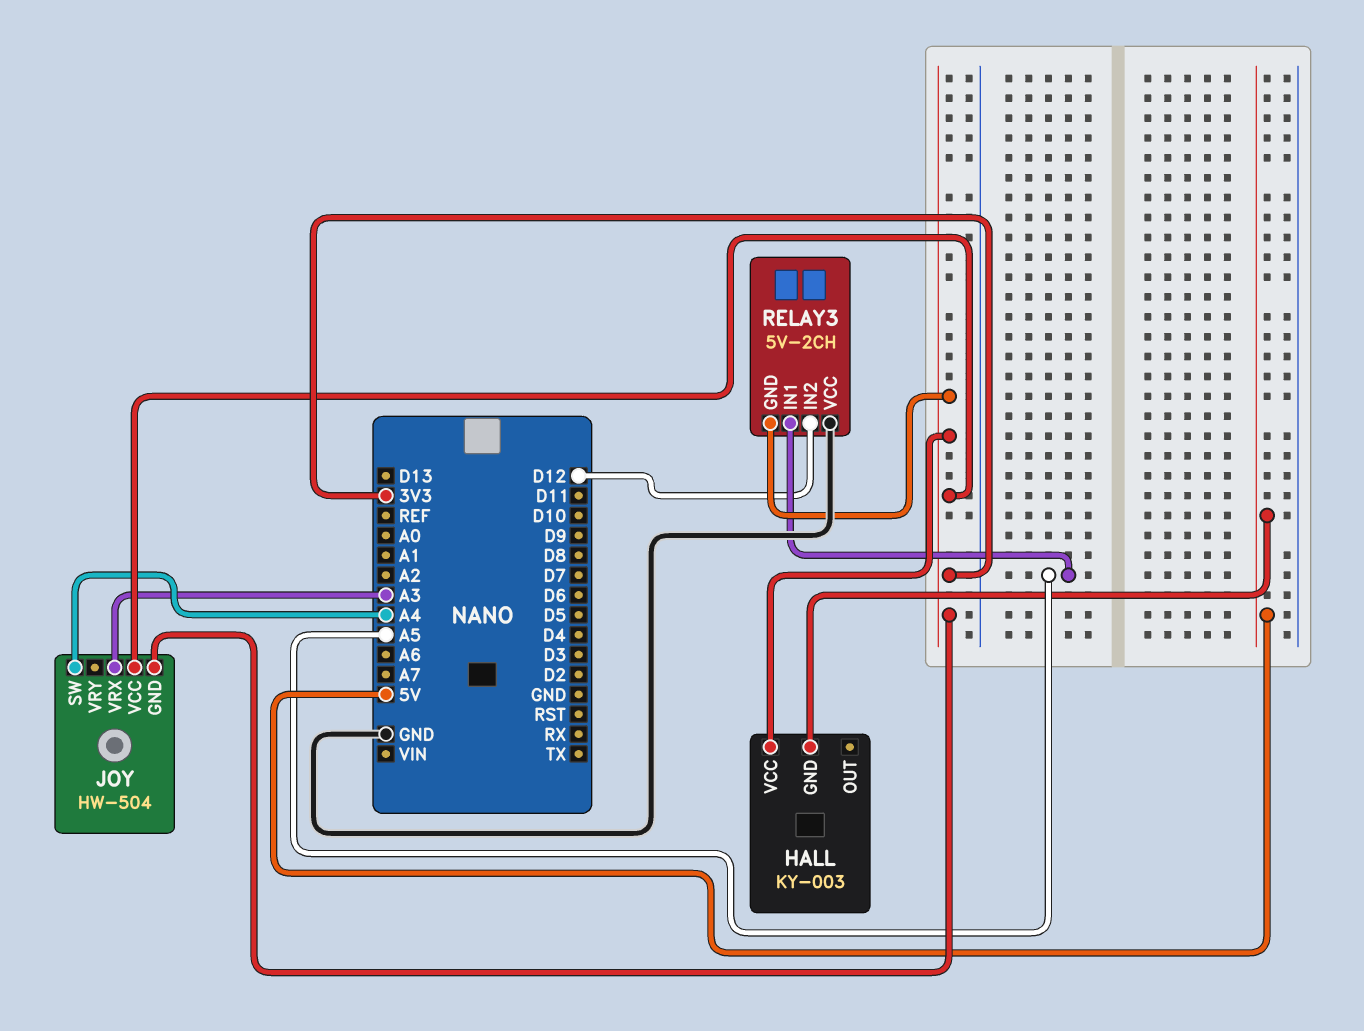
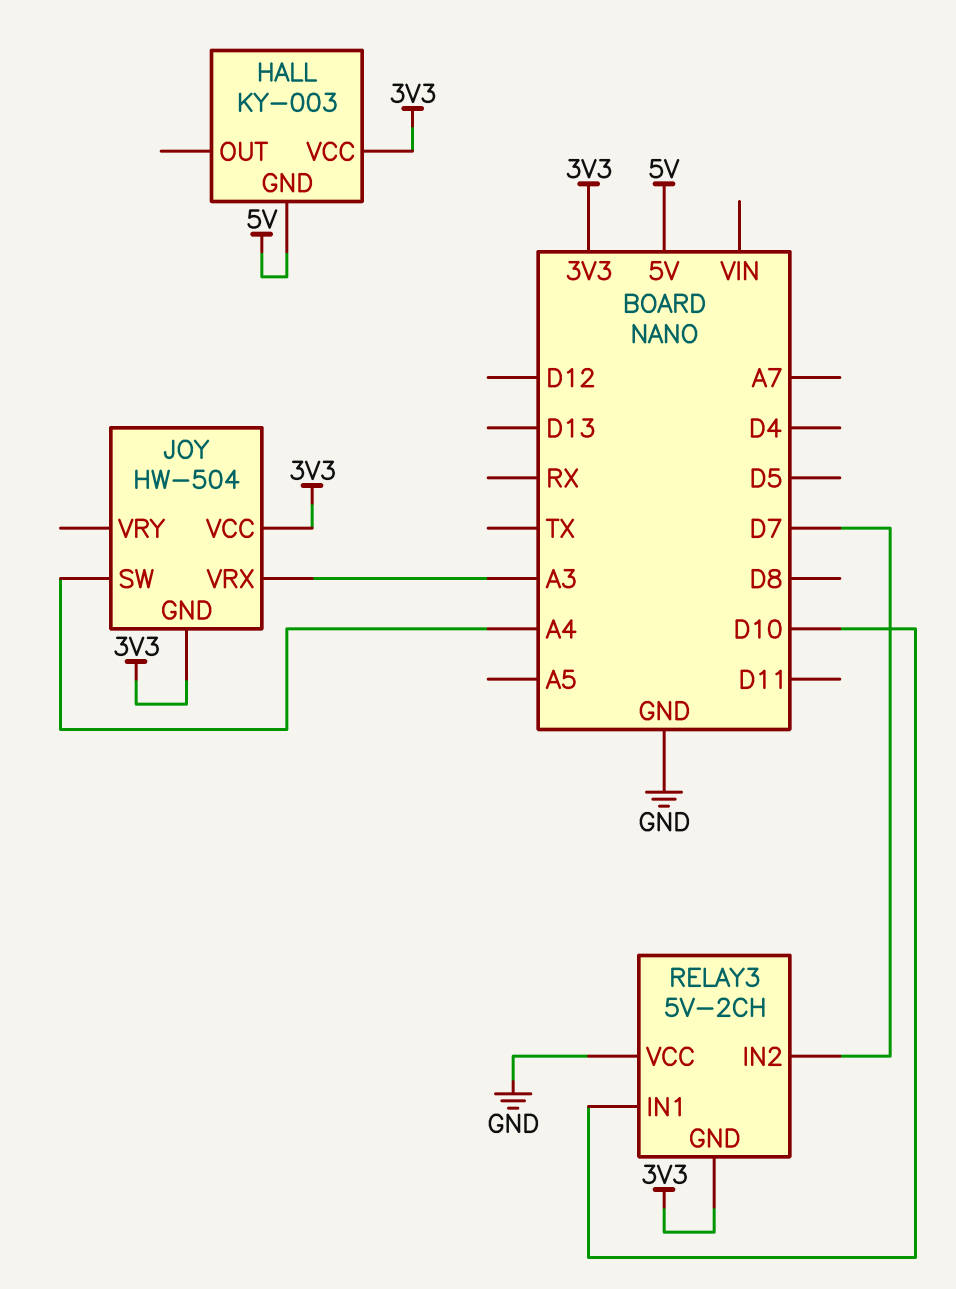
RELAY3 pin IN1: A5 -> D10
RELAY3 pin IN2: D12 -> D7

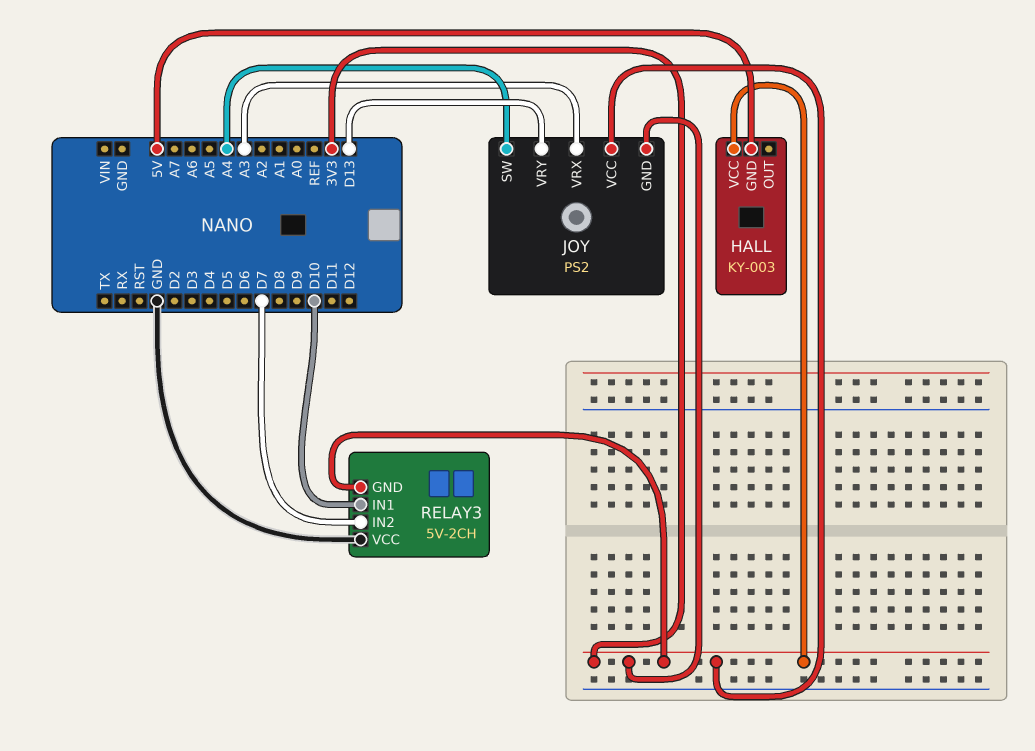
JOY: HW-504 -> PS2
JOY pin VRY: none -> D13

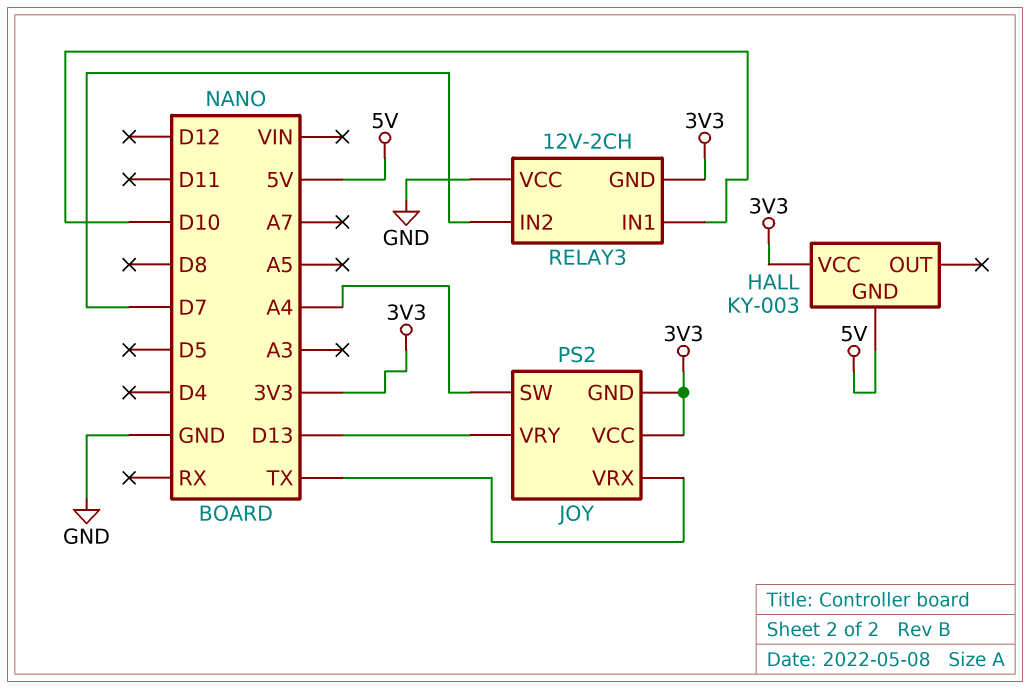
JOY pin VRX: A3 -> TX
RELAY3: 5V-2CH -> 12V-2CH

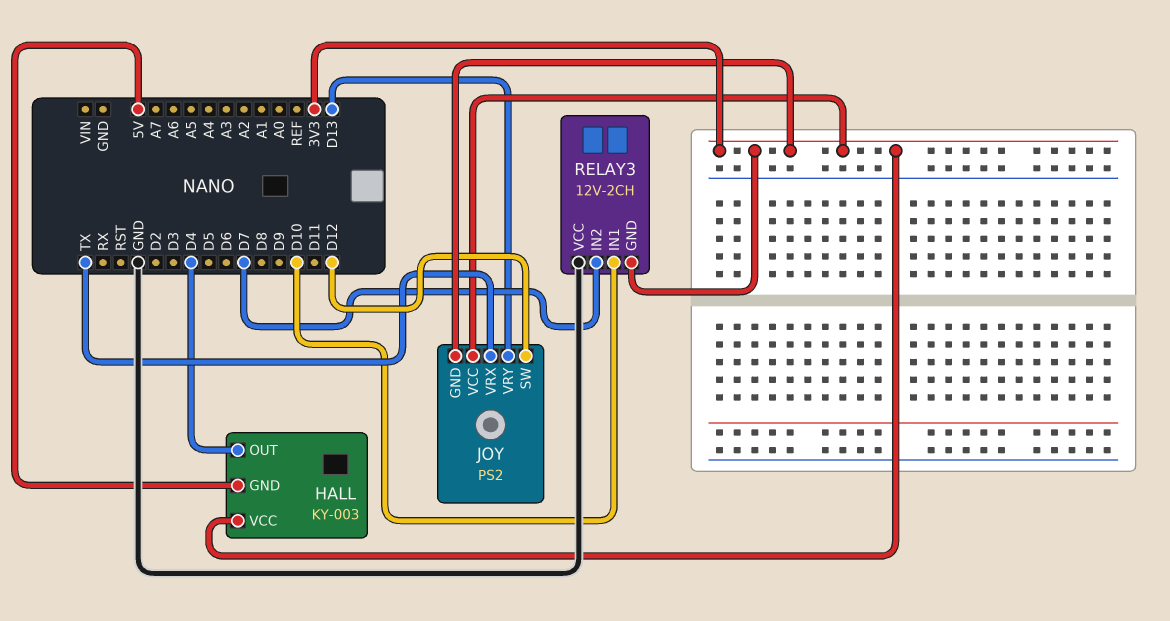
HALL pin OUT: none -> D4
JOY pin SW: A4 -> D12

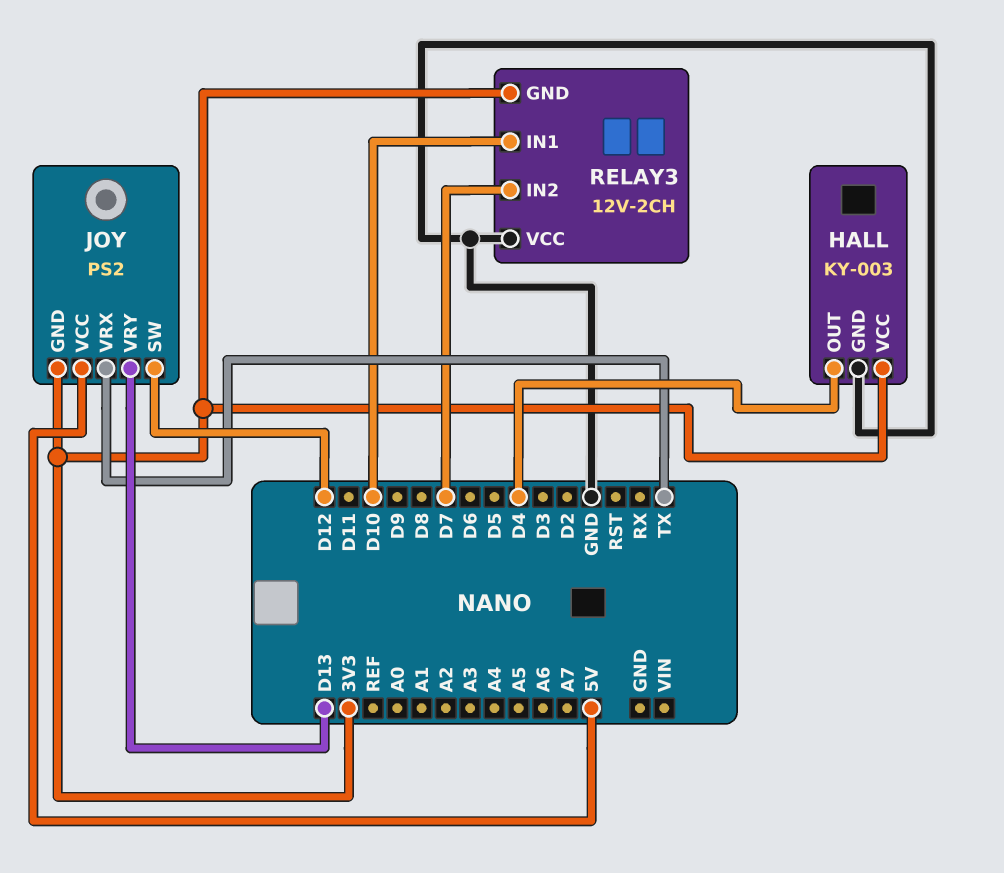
HALL pin GND: 5V -> GND
JOY pin VCC: 3V3 -> 5V

